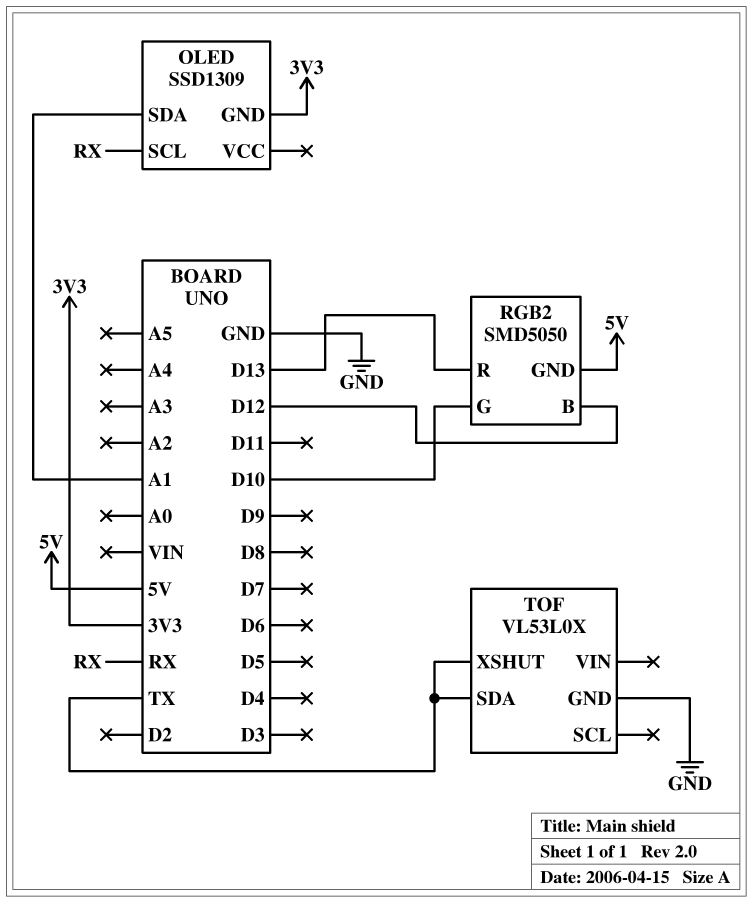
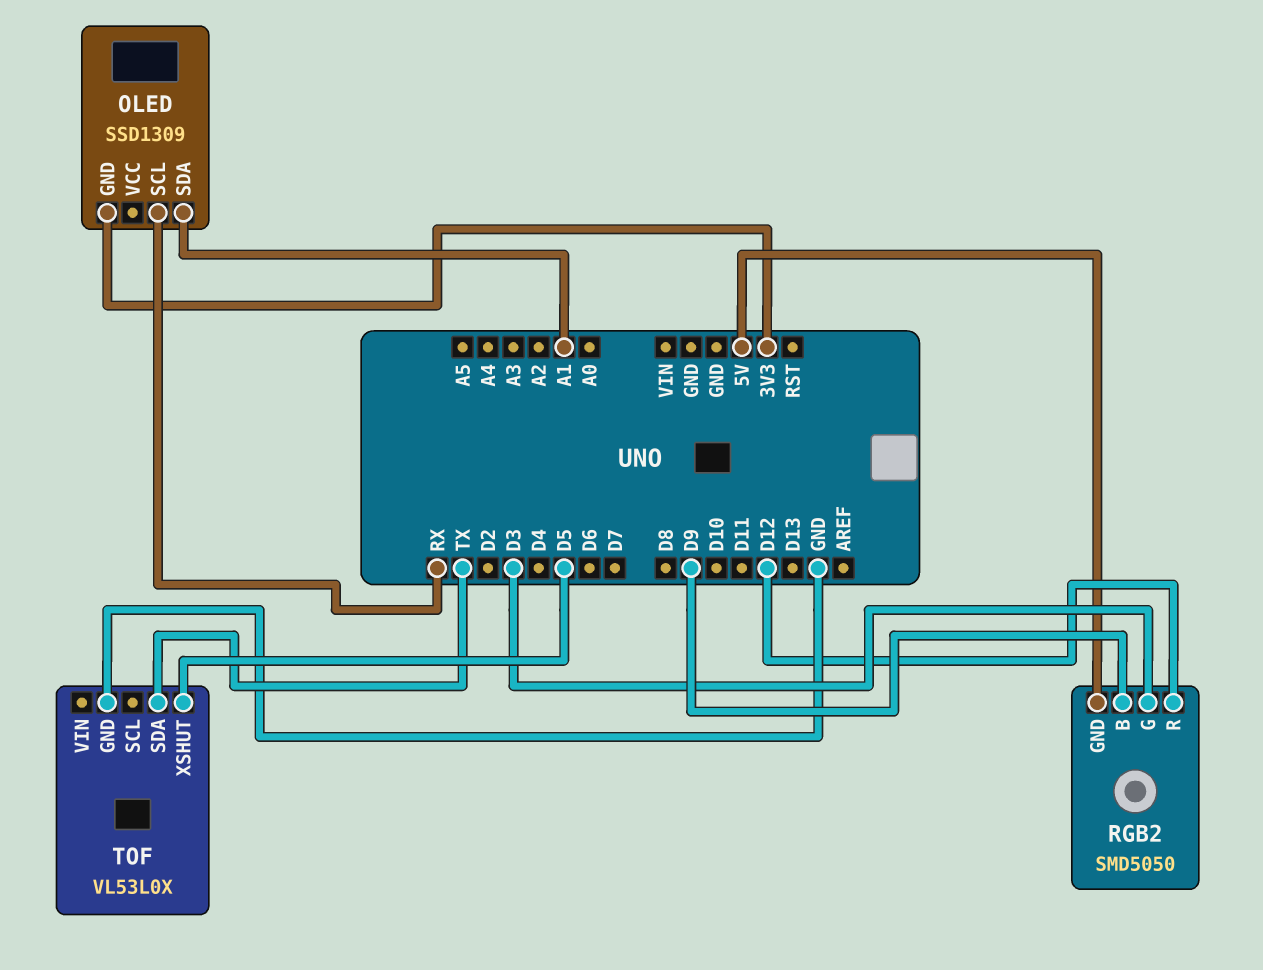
RGB2 pin B: D12 -> D9
RGB2 pin G: D10 -> D3
RGB2 pin R: D13 -> D12
TOF pin XSHUT: TX -> D5

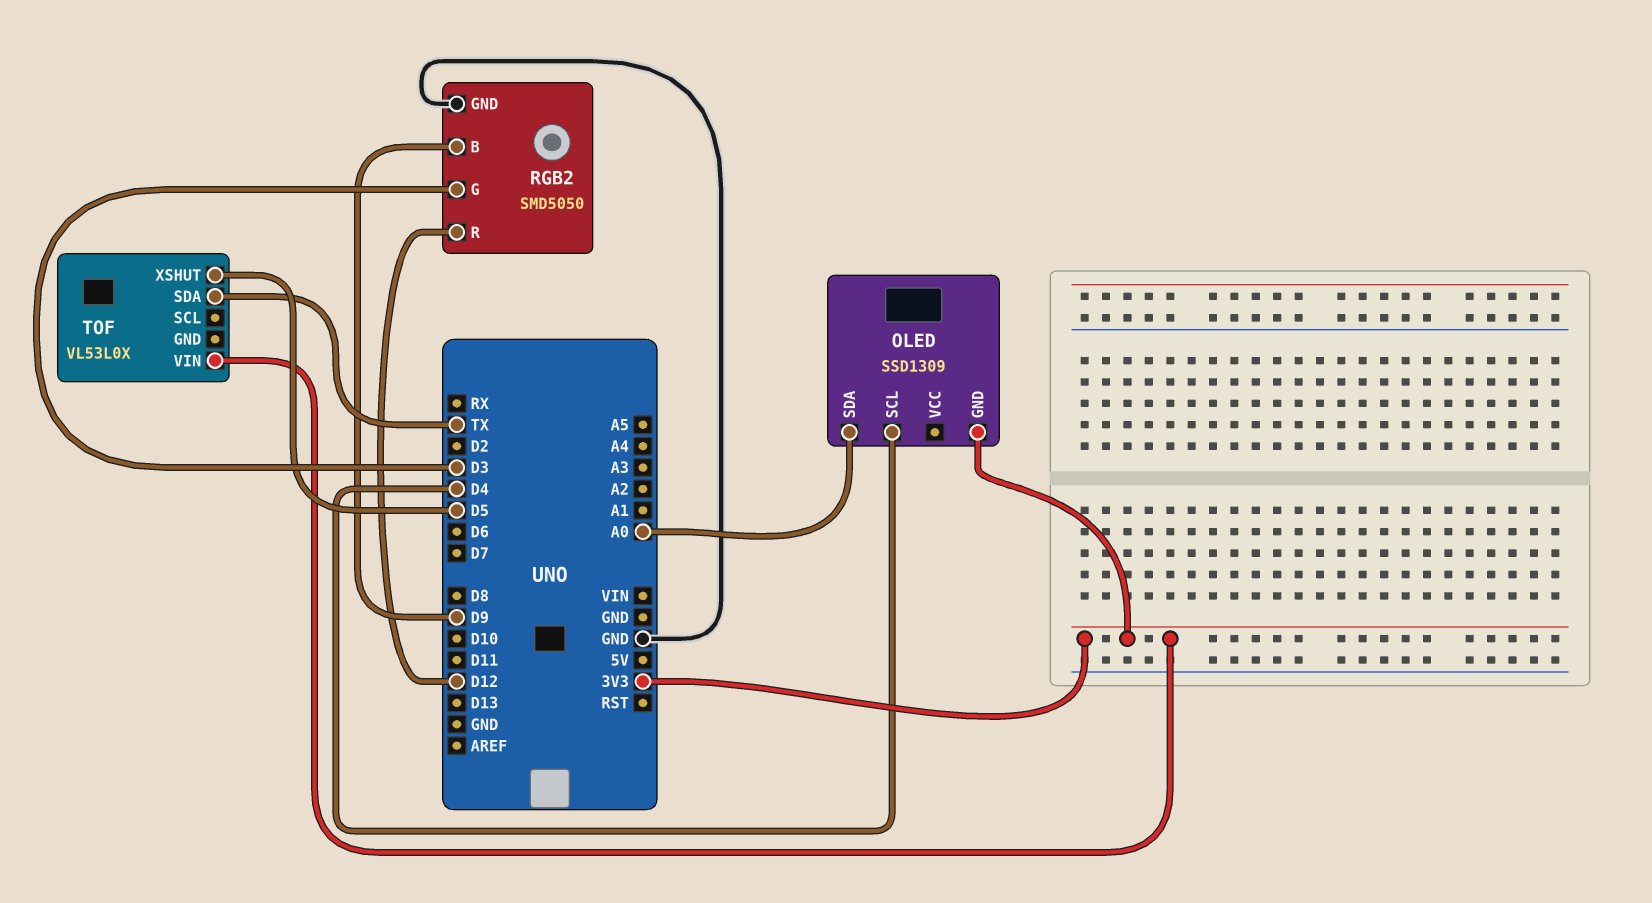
OLED pin SCL: RX -> D4
OLED pin SDA: A1 -> A0
RGB2 pin GND: 5V -> GND
TOF pin GND: GND -> none
TOF pin VIN: none -> 3V3

